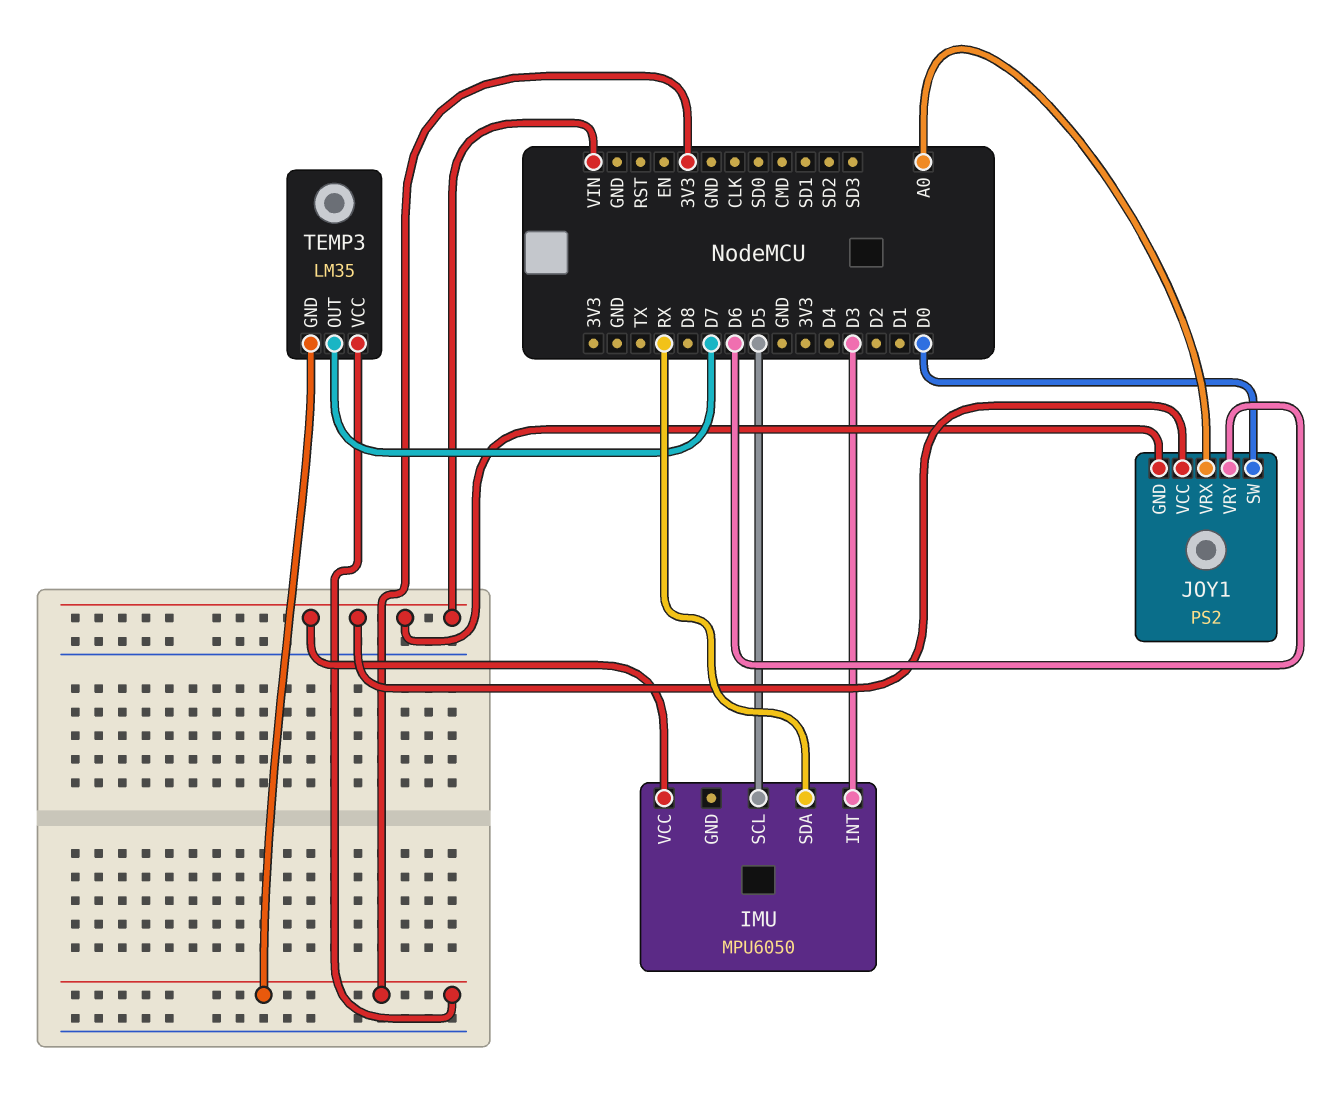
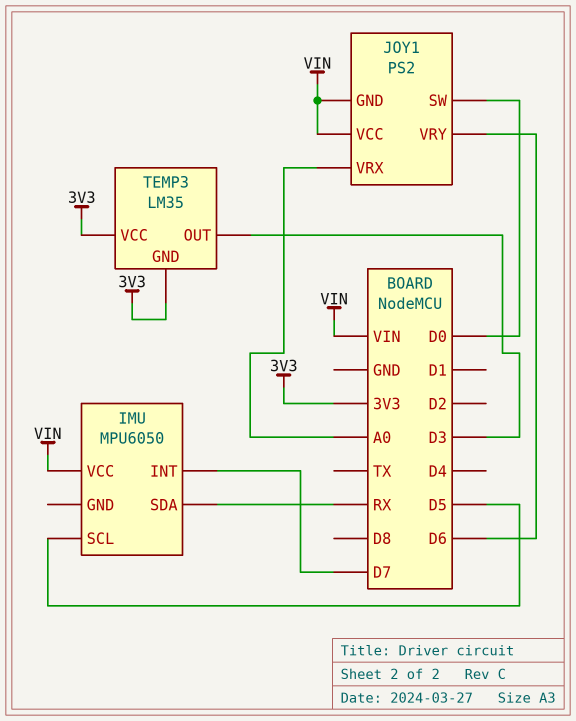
IMU pin INT: D3 -> D7
TEMP3 pin OUT: D7 -> D3

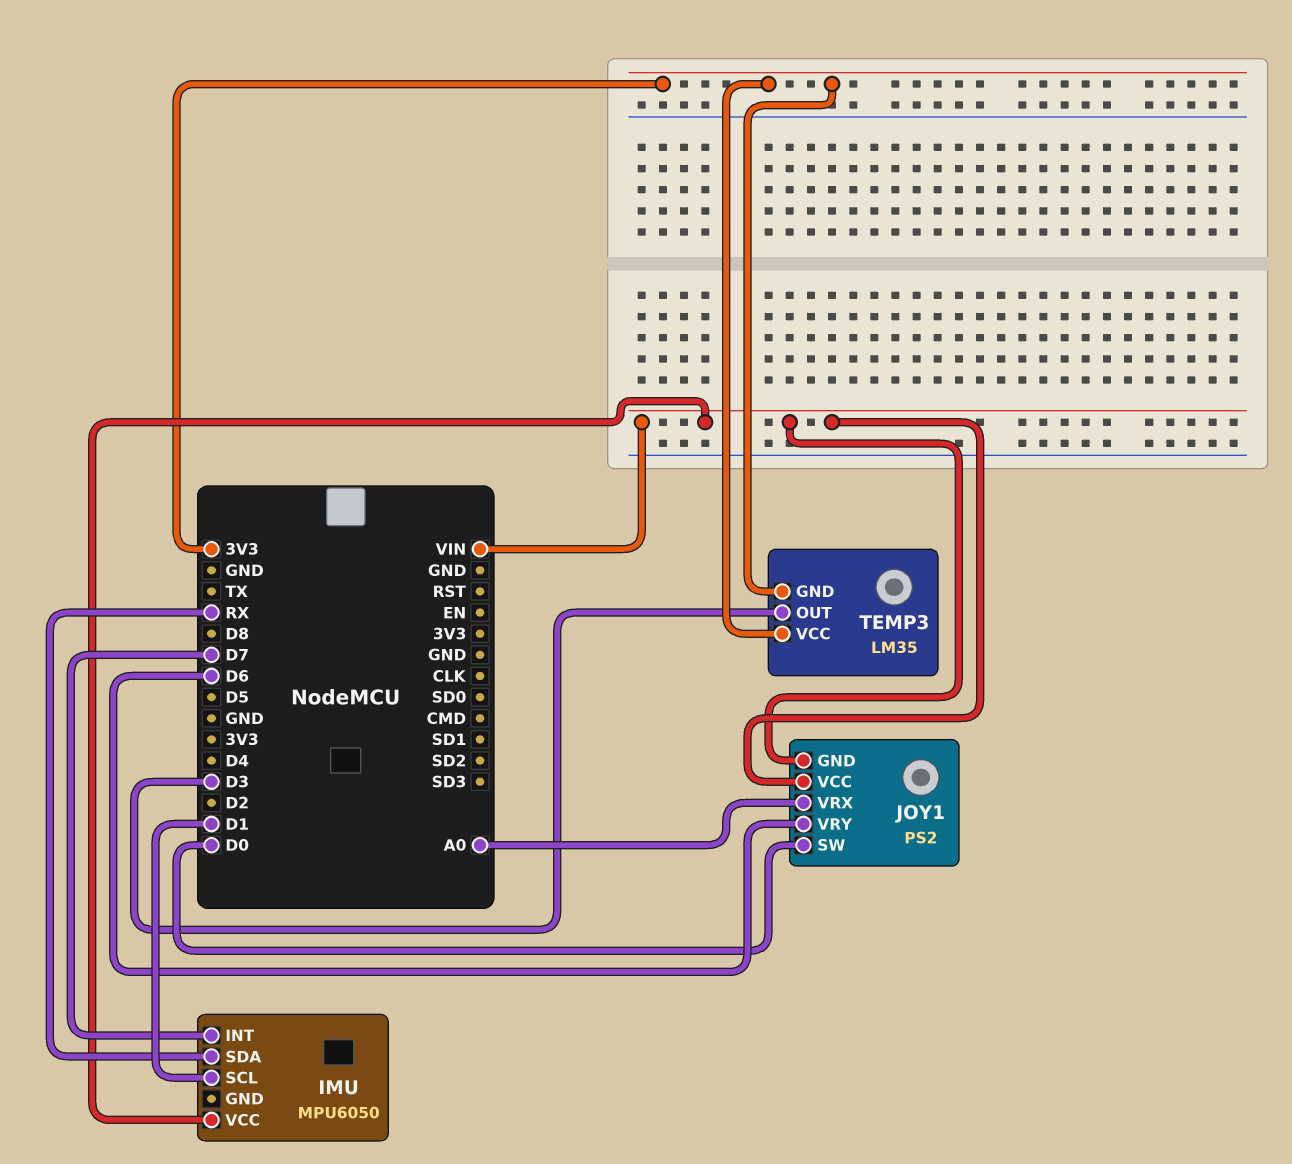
IMU pin SCL: D5 -> D1

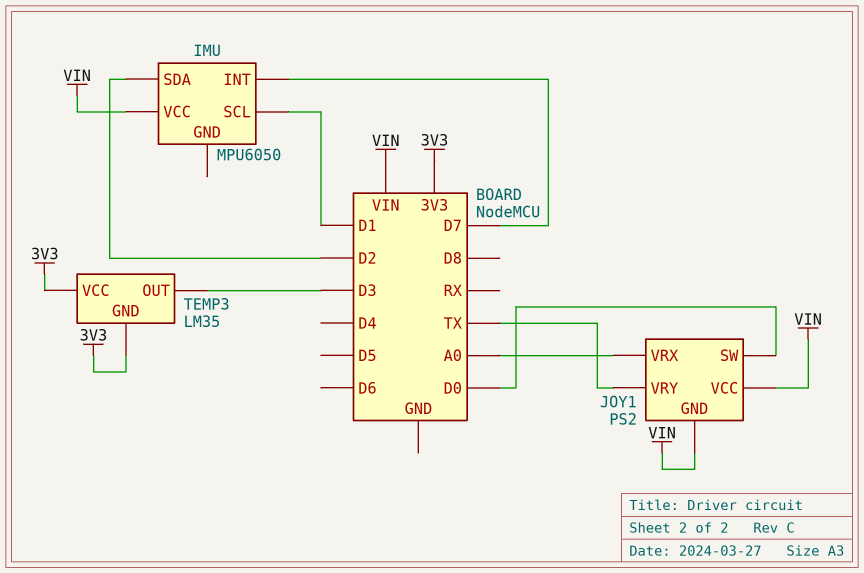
IMU pin SDA: RX -> D2
JOY1 pin VRY: D6 -> TX

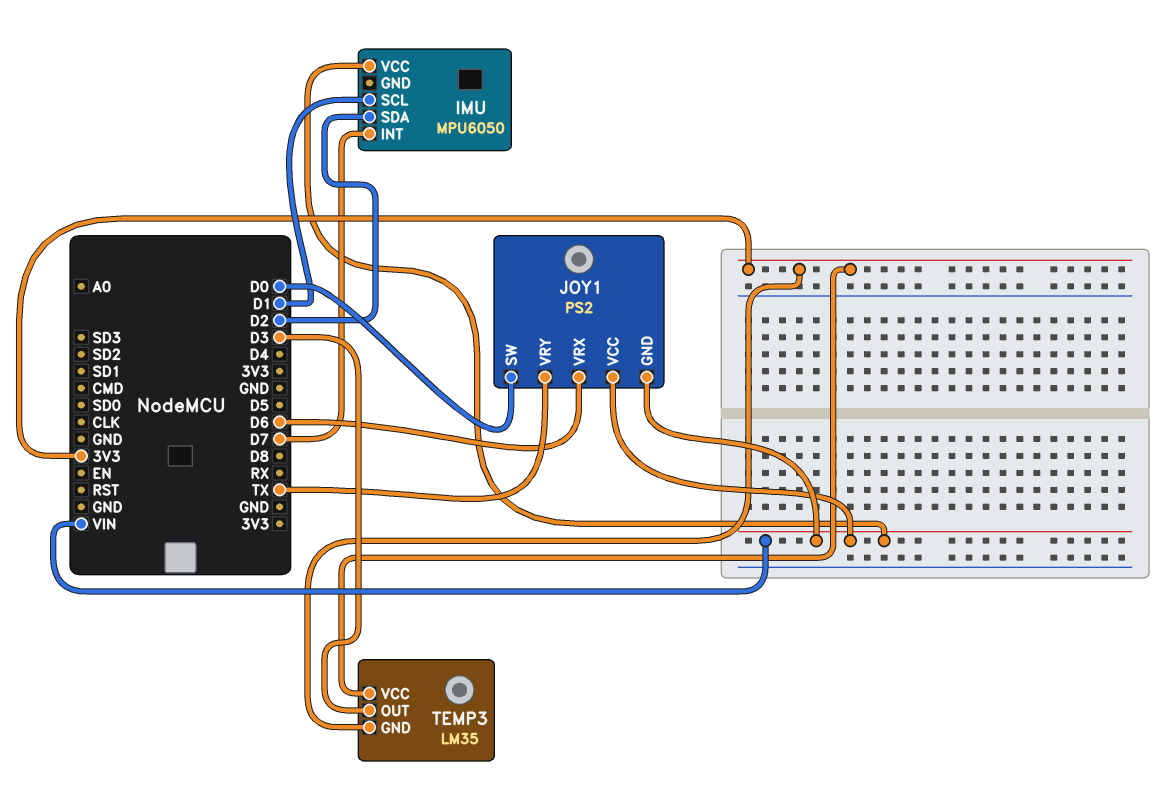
JOY1 pin VRX: A0 -> D6

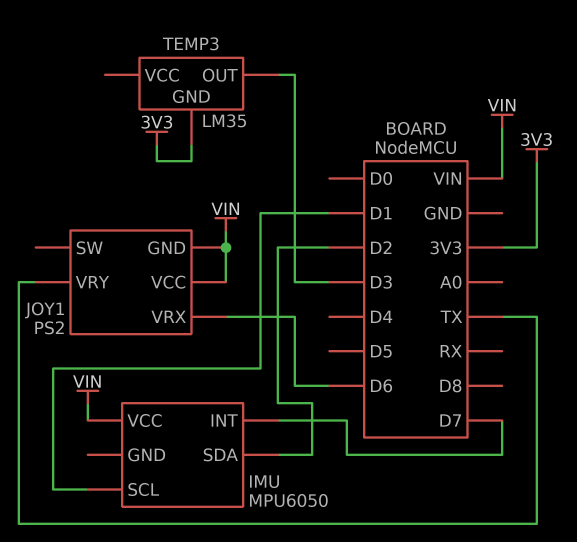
JOY1 pin SW: D0 -> none
TEMP3 pin VCC: 3V3 -> none

